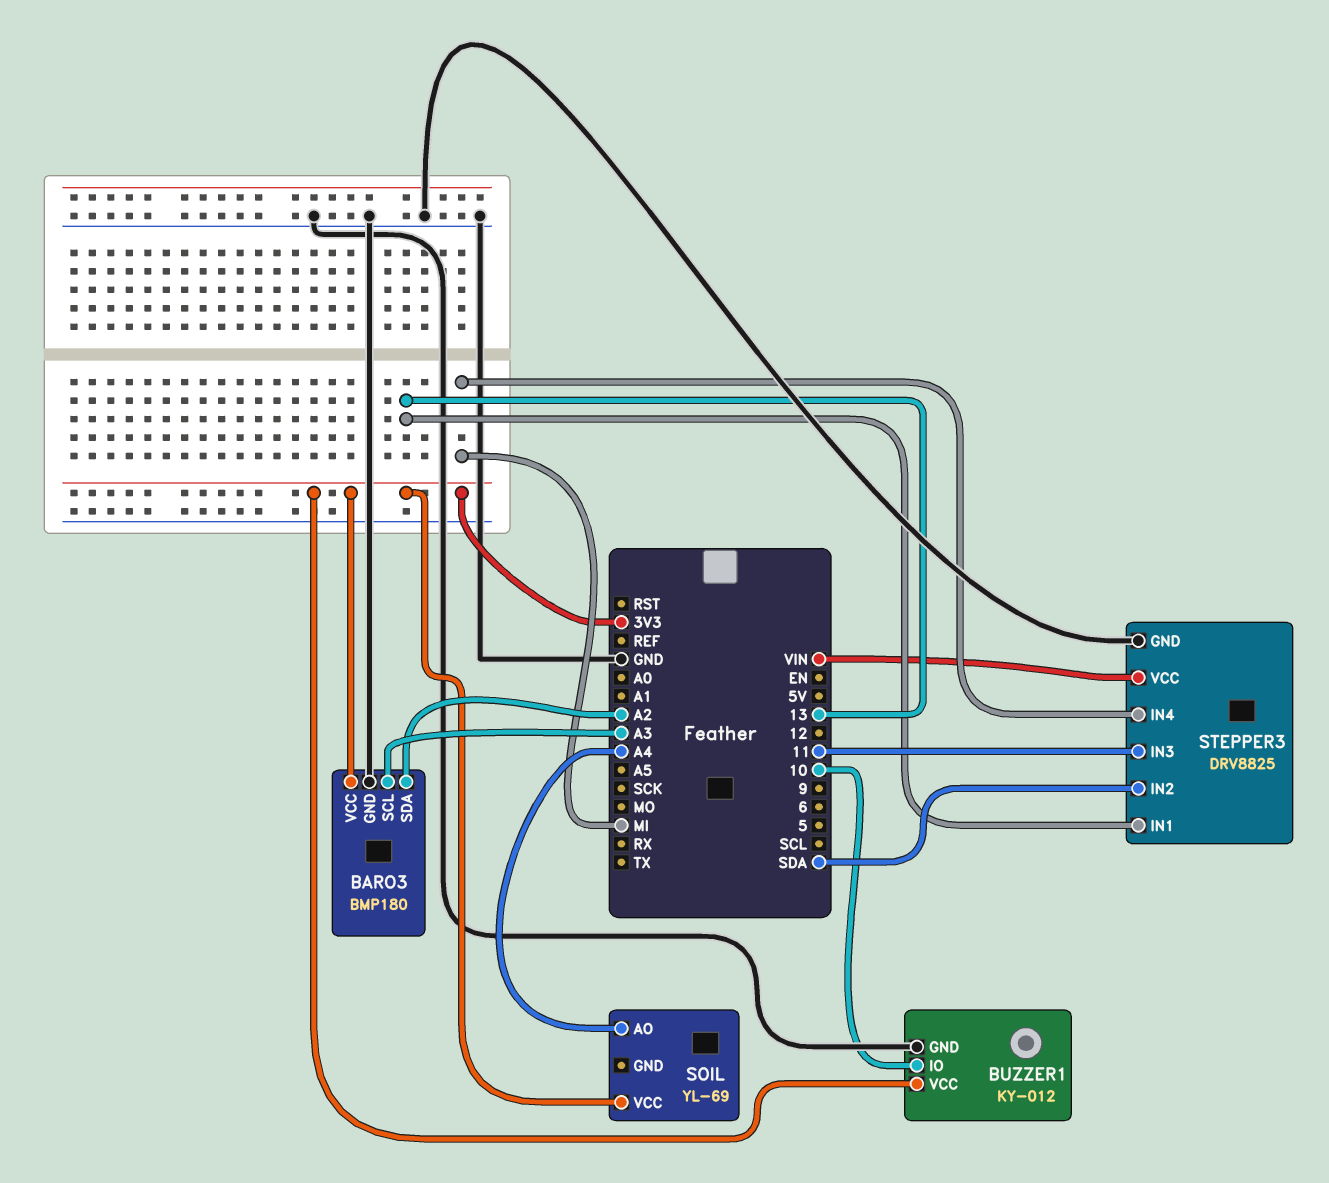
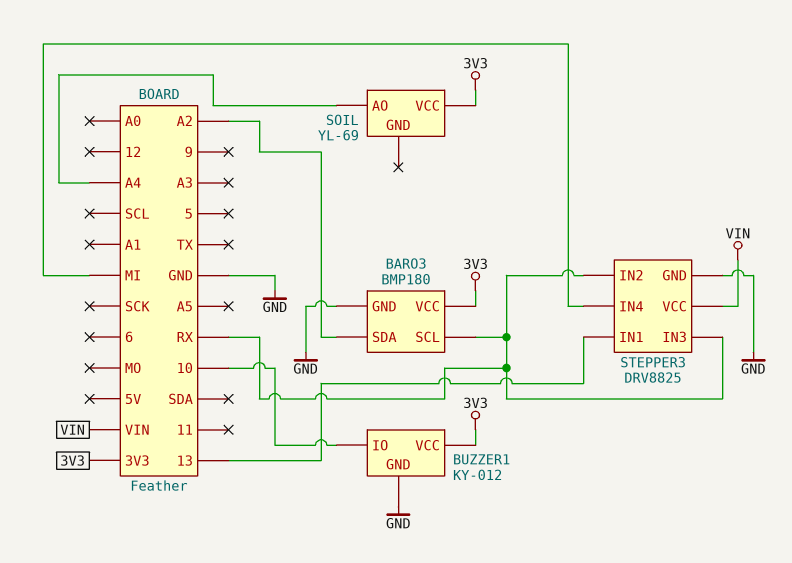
BARO3 pin SCL: A3 -> RX
STEPPER3 pin IN2: SDA -> RX
STEPPER3 pin IN3: 11 -> RX

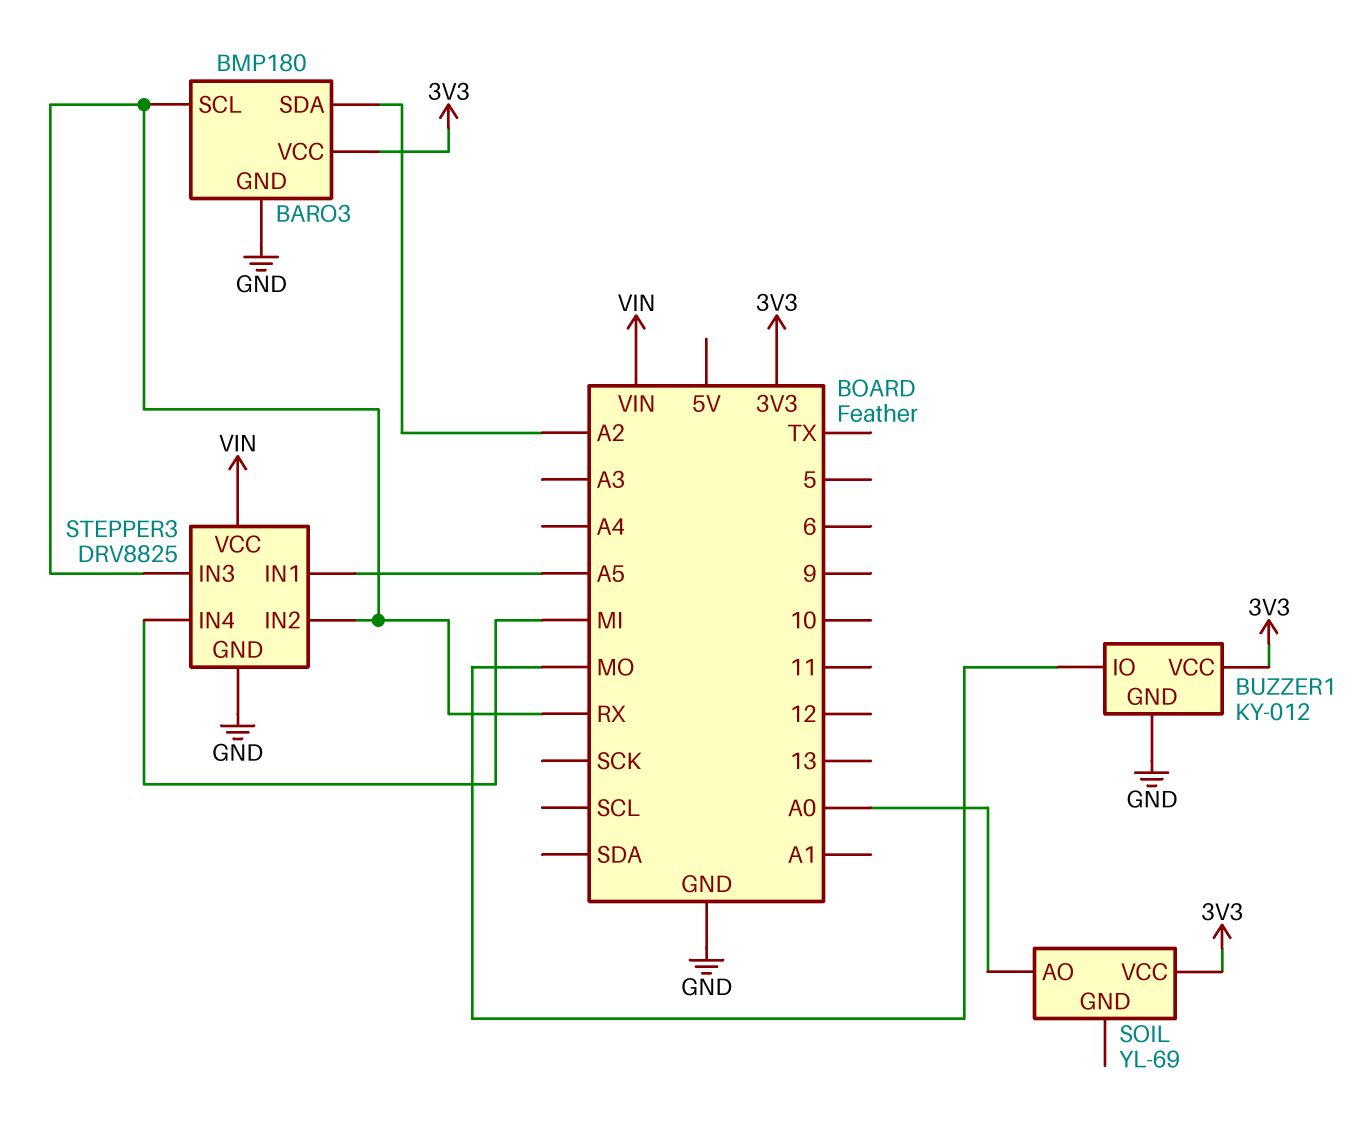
BUZZER1 pin IO: 10 -> MO
SOIL pin AO: A4 -> A0
STEPPER3 pin IN1: 13 -> A5

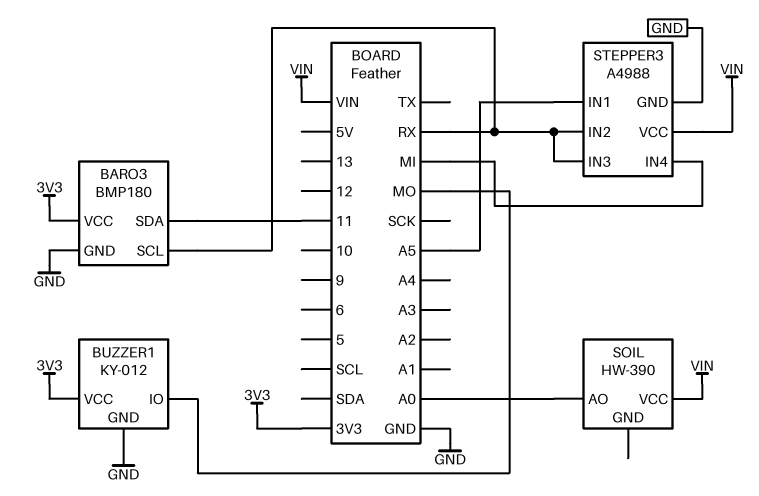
BARO3 pin SDA: A2 -> 11
SOIL: YL-69 -> HW-390
SOIL pin VCC: 3V3 -> VIN
STEPPER3: DRV8825 -> A4988

